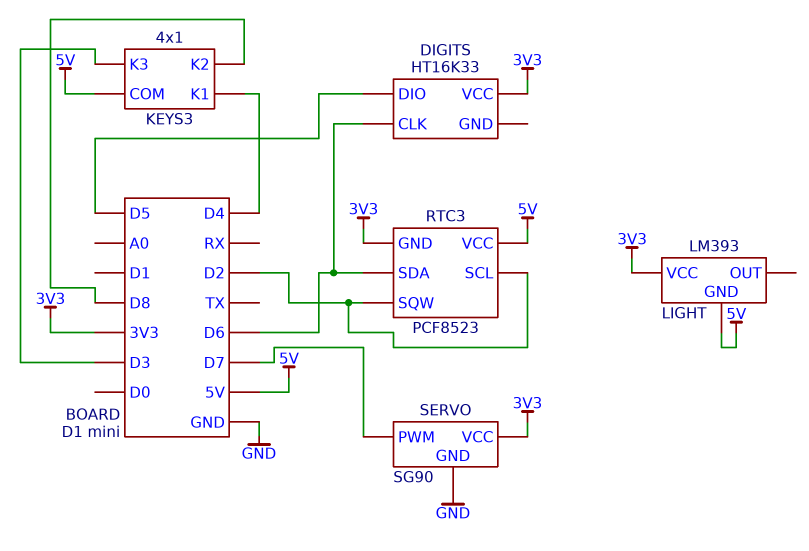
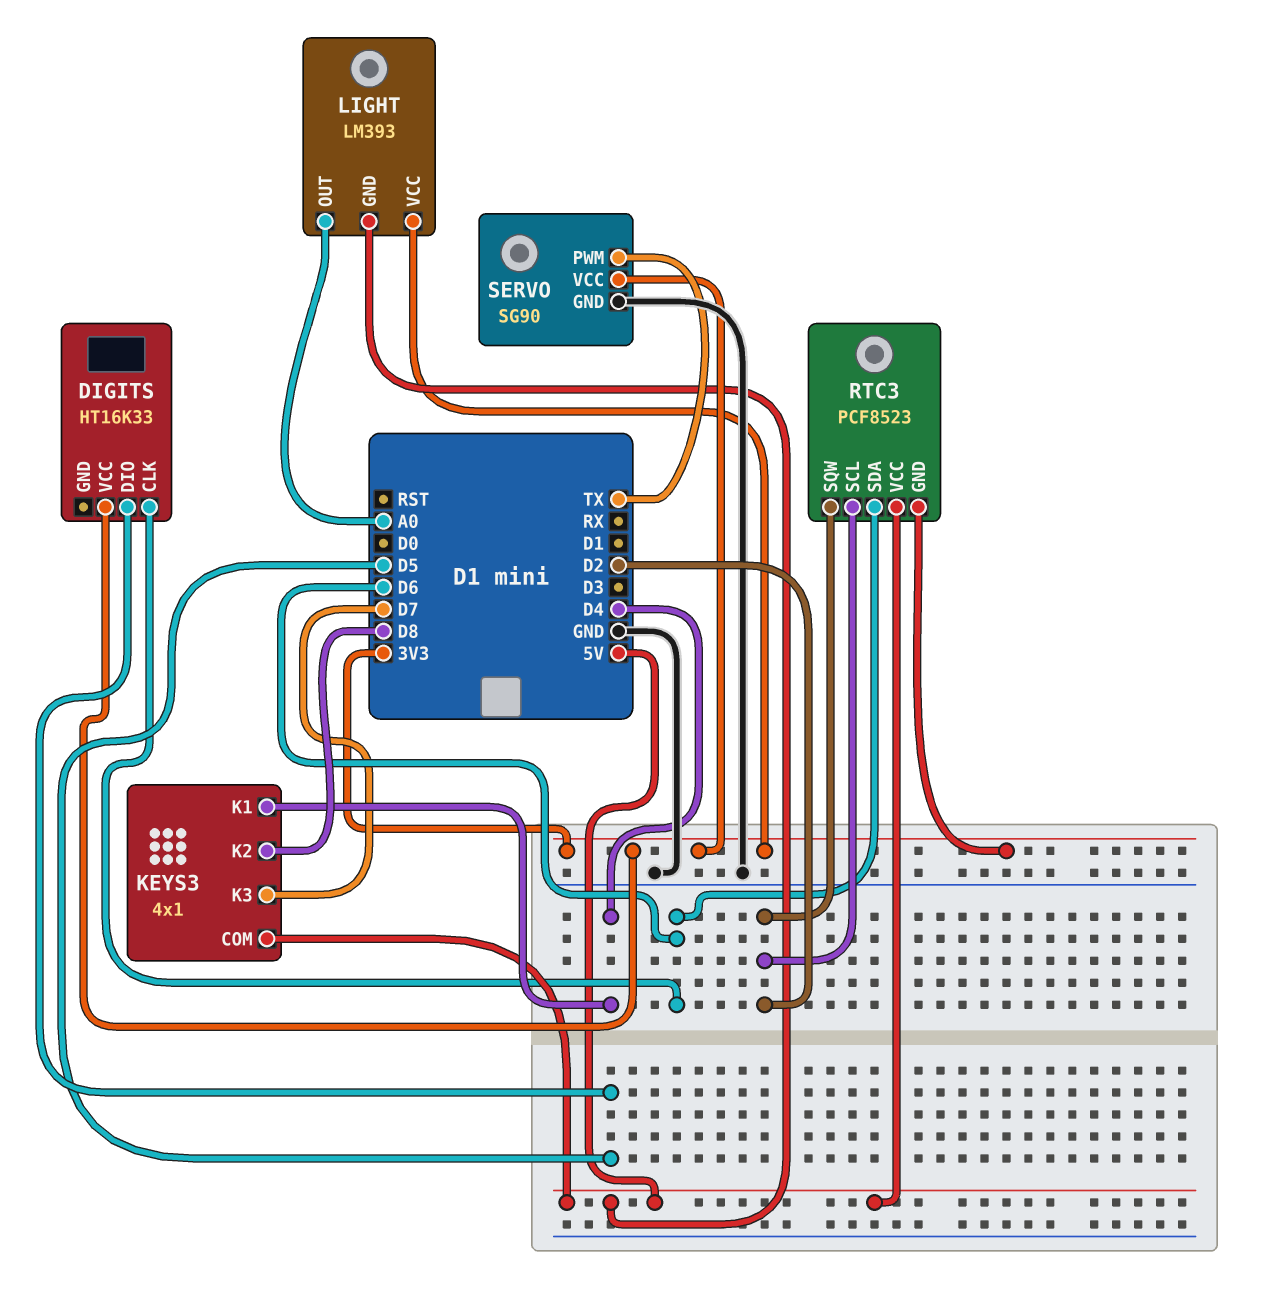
KEYS3 pin K3: D3 -> D7
LIGHT pin OUT: none -> A0
SERVO pin PWM: D7 -> TX

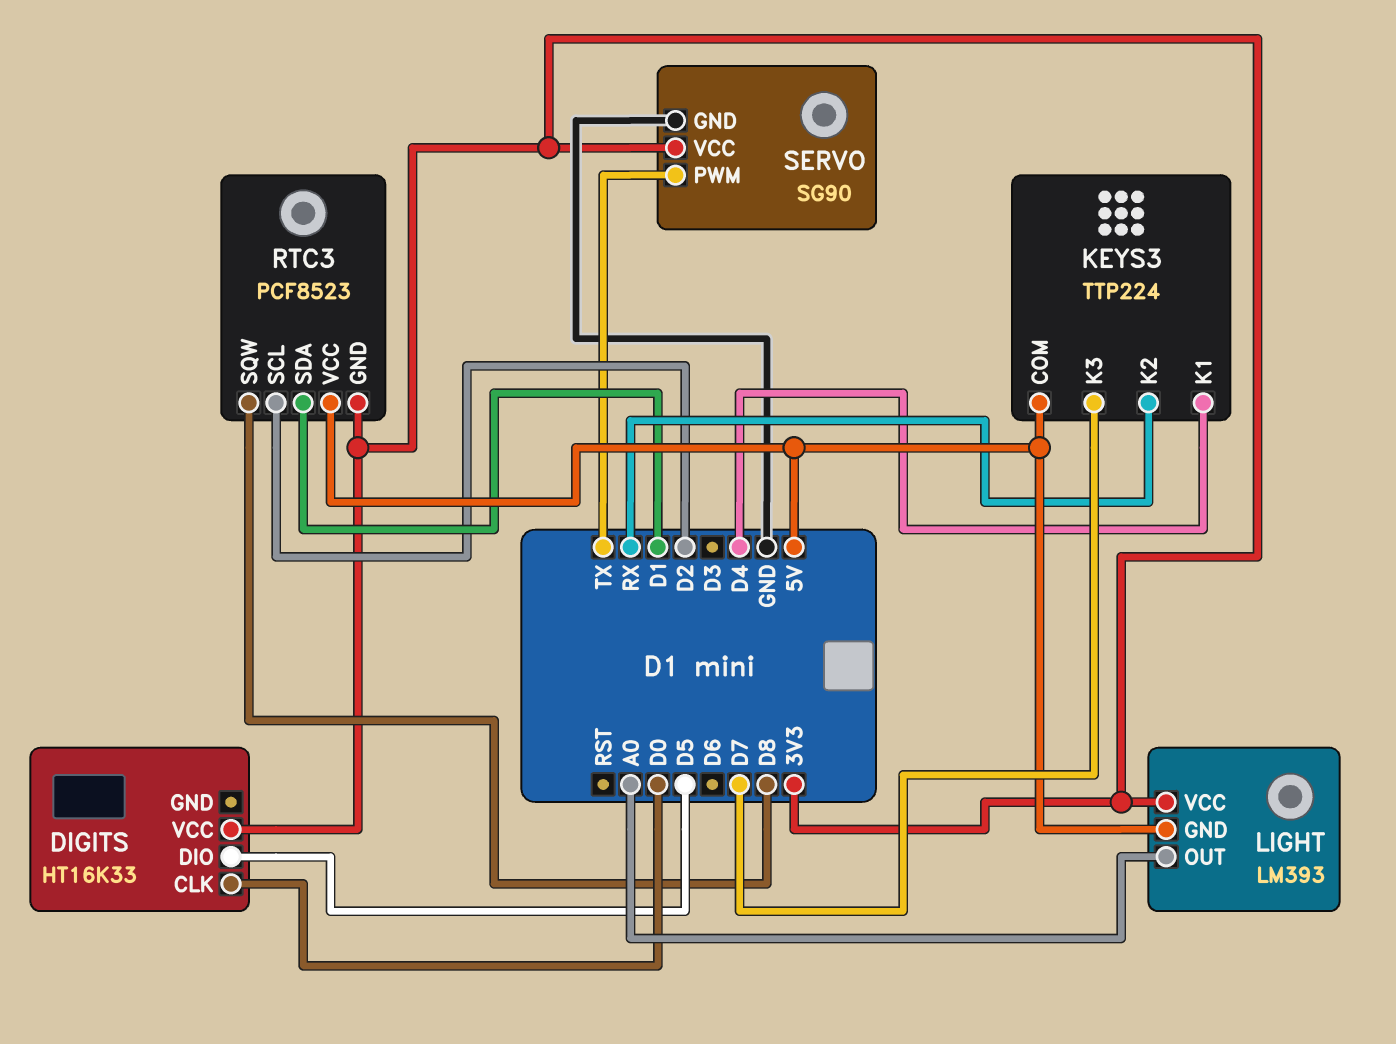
DIGITS pin CLK: D6 -> D0
KEYS3: 4x1 -> TTP224
KEYS3 pin K2: D8 -> RX
RTC3 pin SDA: D6 -> D1
RTC3 pin SQW: D2 -> D8

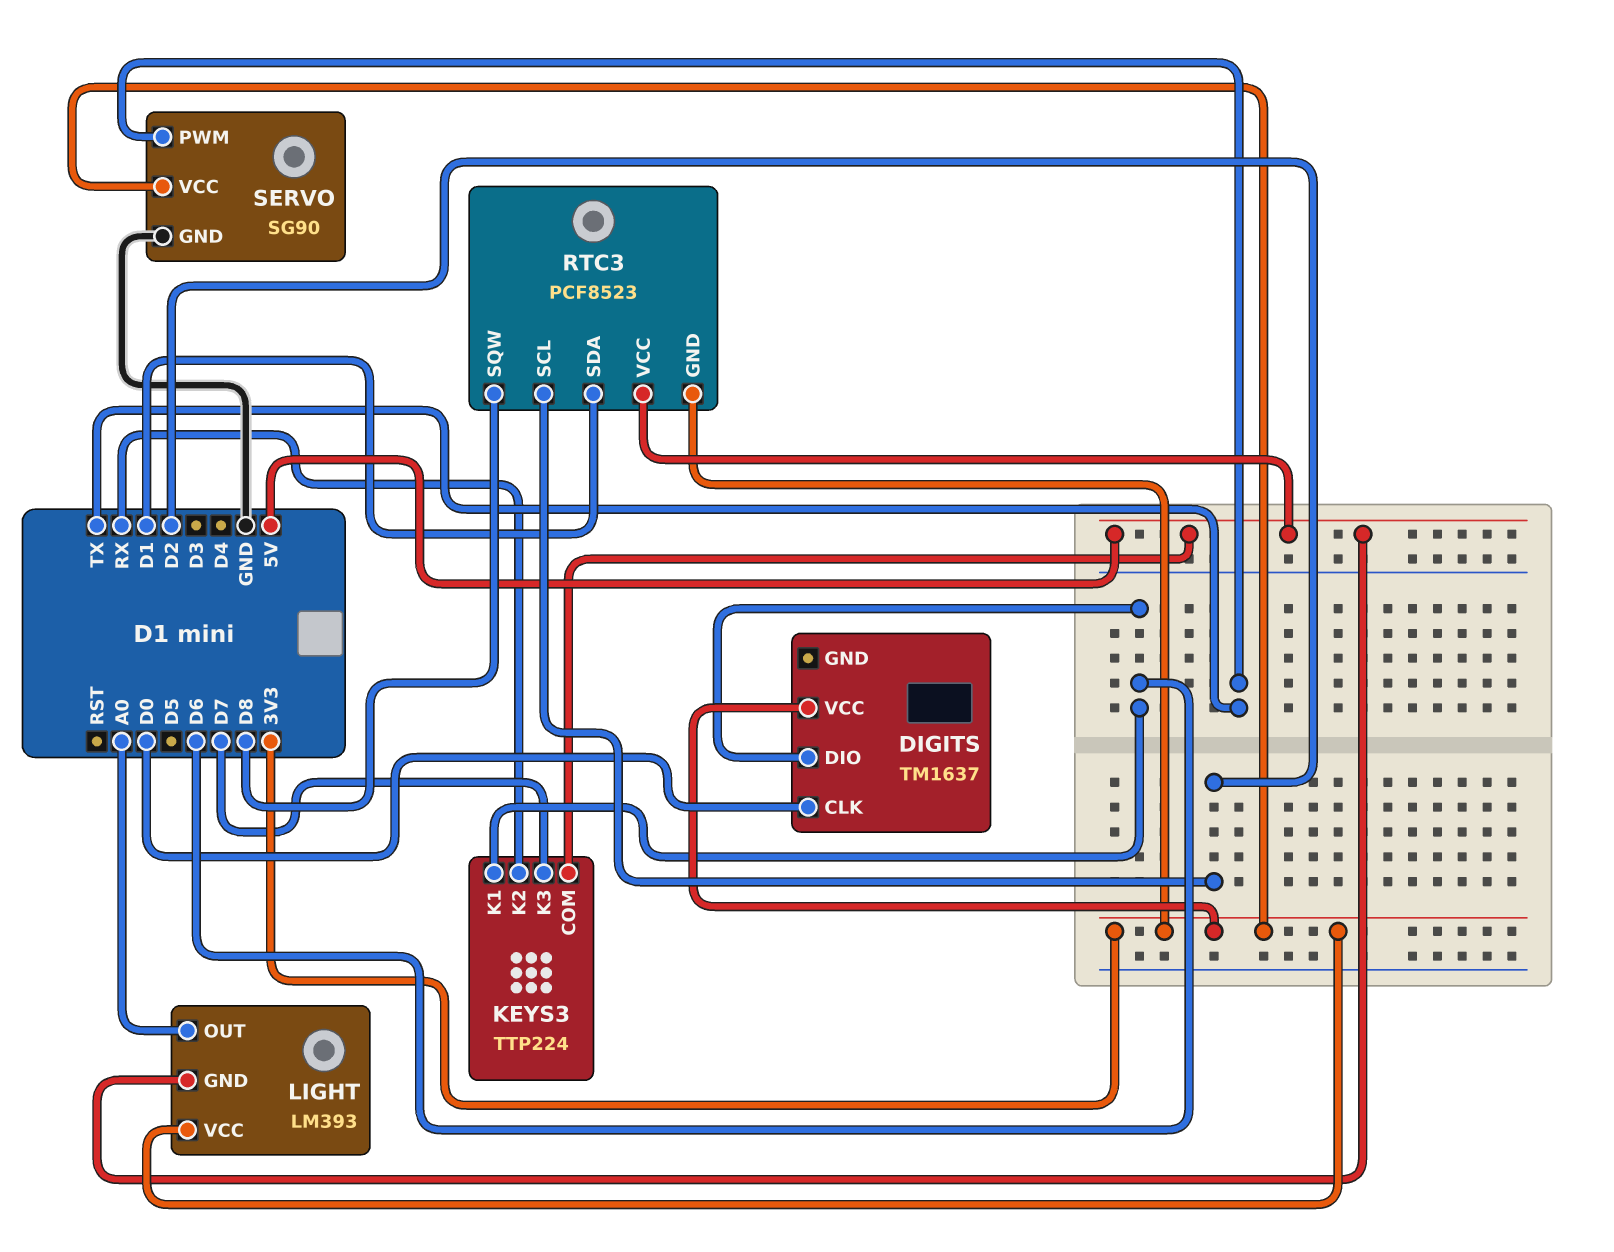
DIGITS: HT16K33 -> TM1637
DIGITS pin DIO: D5 -> D6
KEYS3 pin K1: D4 -> D6

